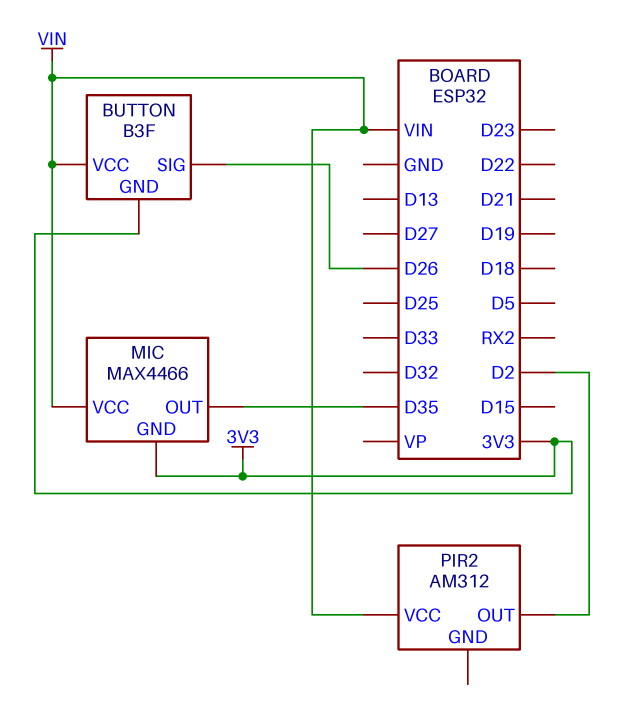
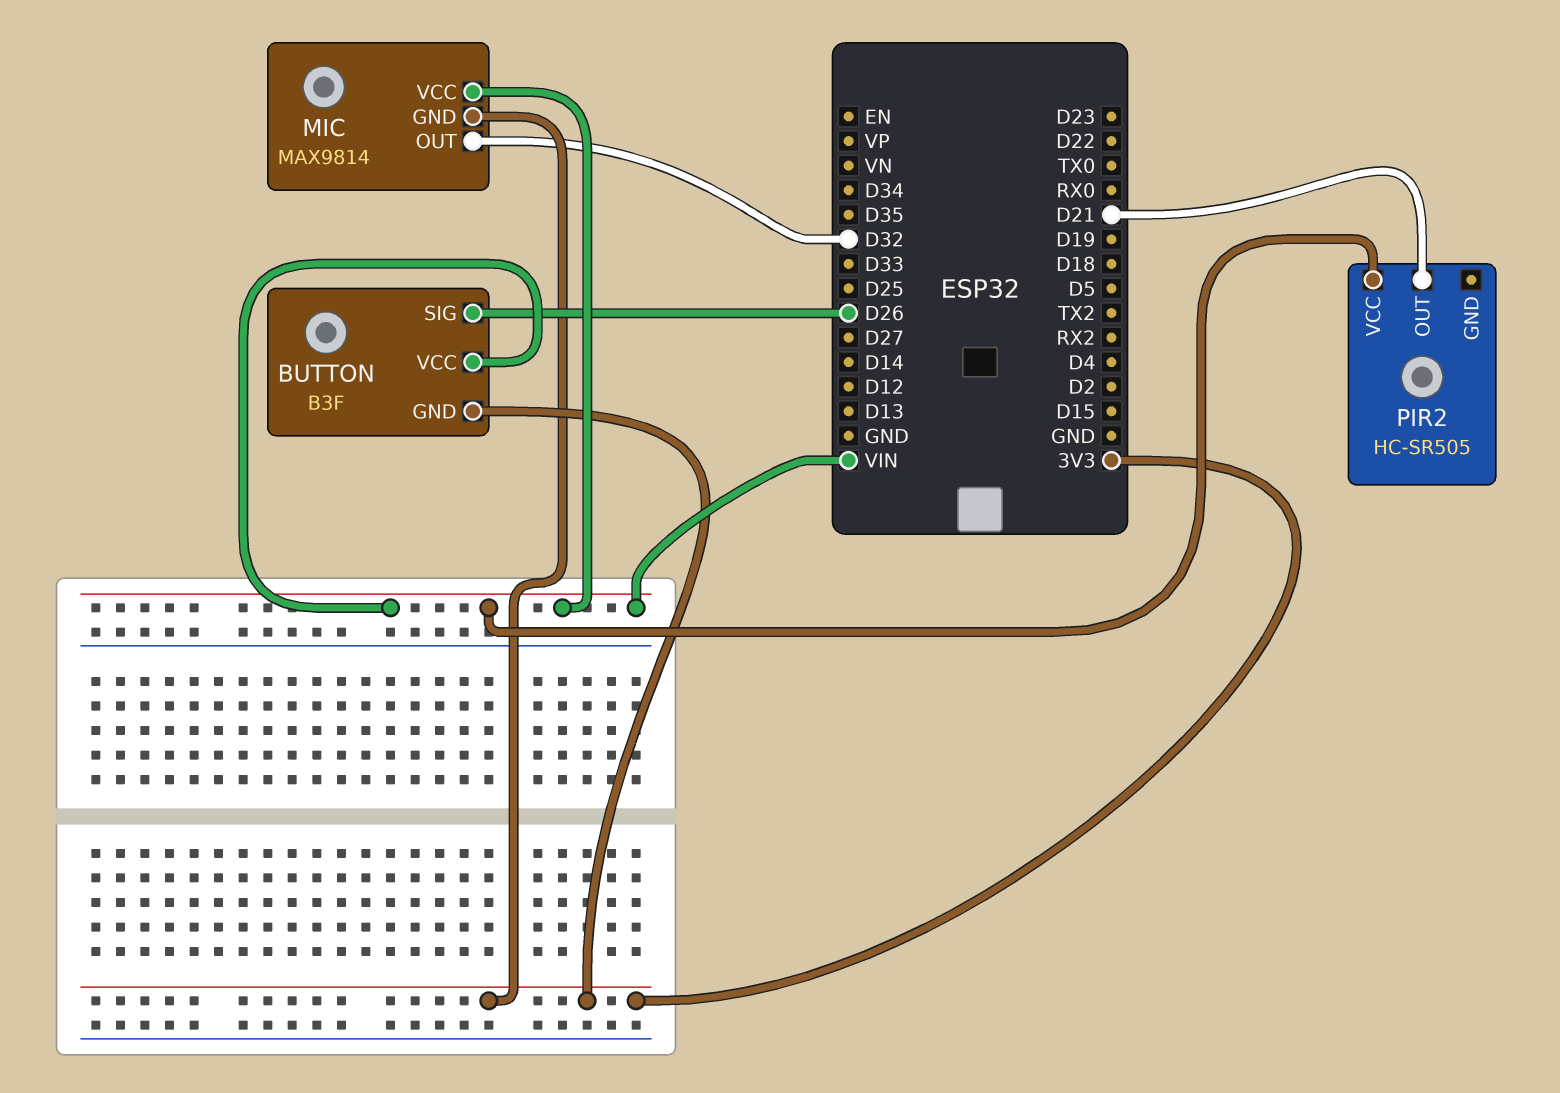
MIC: MAX4466 -> MAX9814
MIC pin OUT: D35 -> D32
PIR2: AM312 -> HC-SR505
PIR2 pin OUT: D2 -> D21

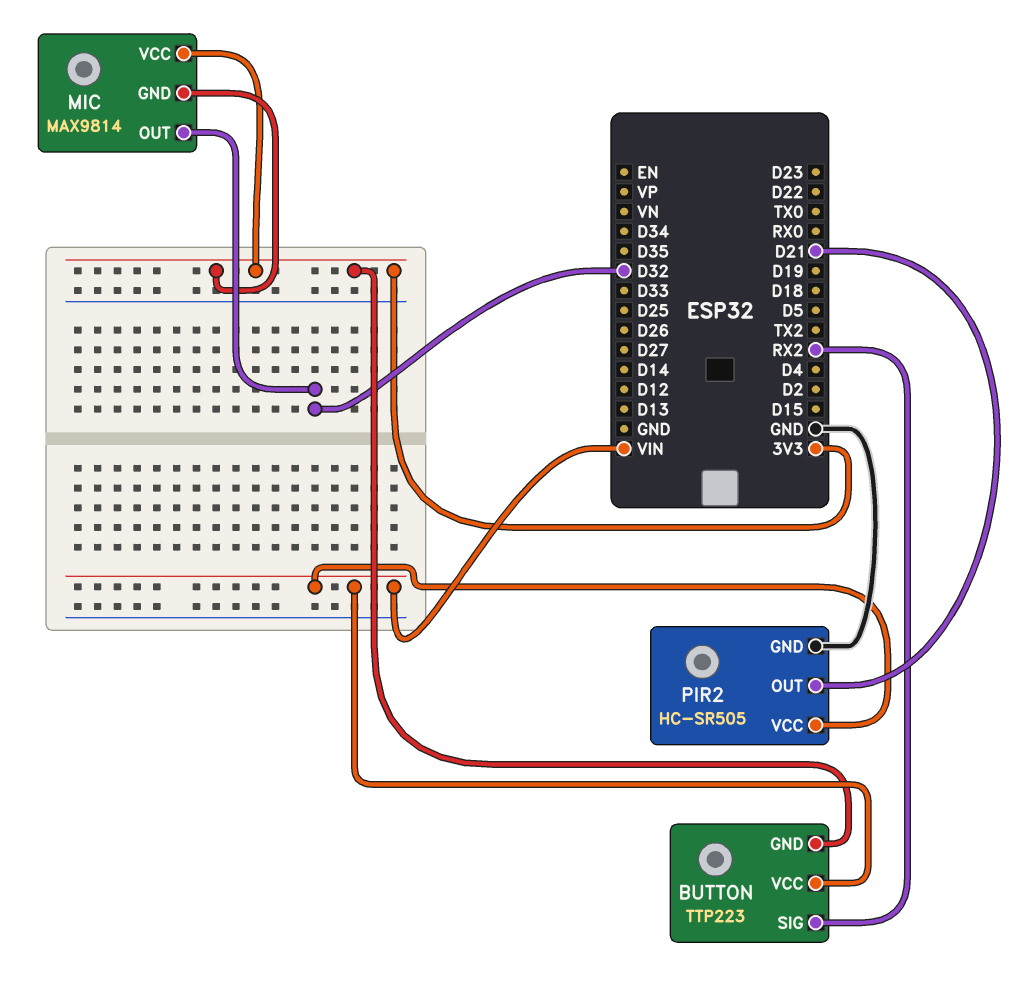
BUTTON: B3F -> TTP223
BUTTON pin SIG: D26 -> RX2
MIC pin VCC: VIN -> 3V3
PIR2 pin GND: none -> GND

